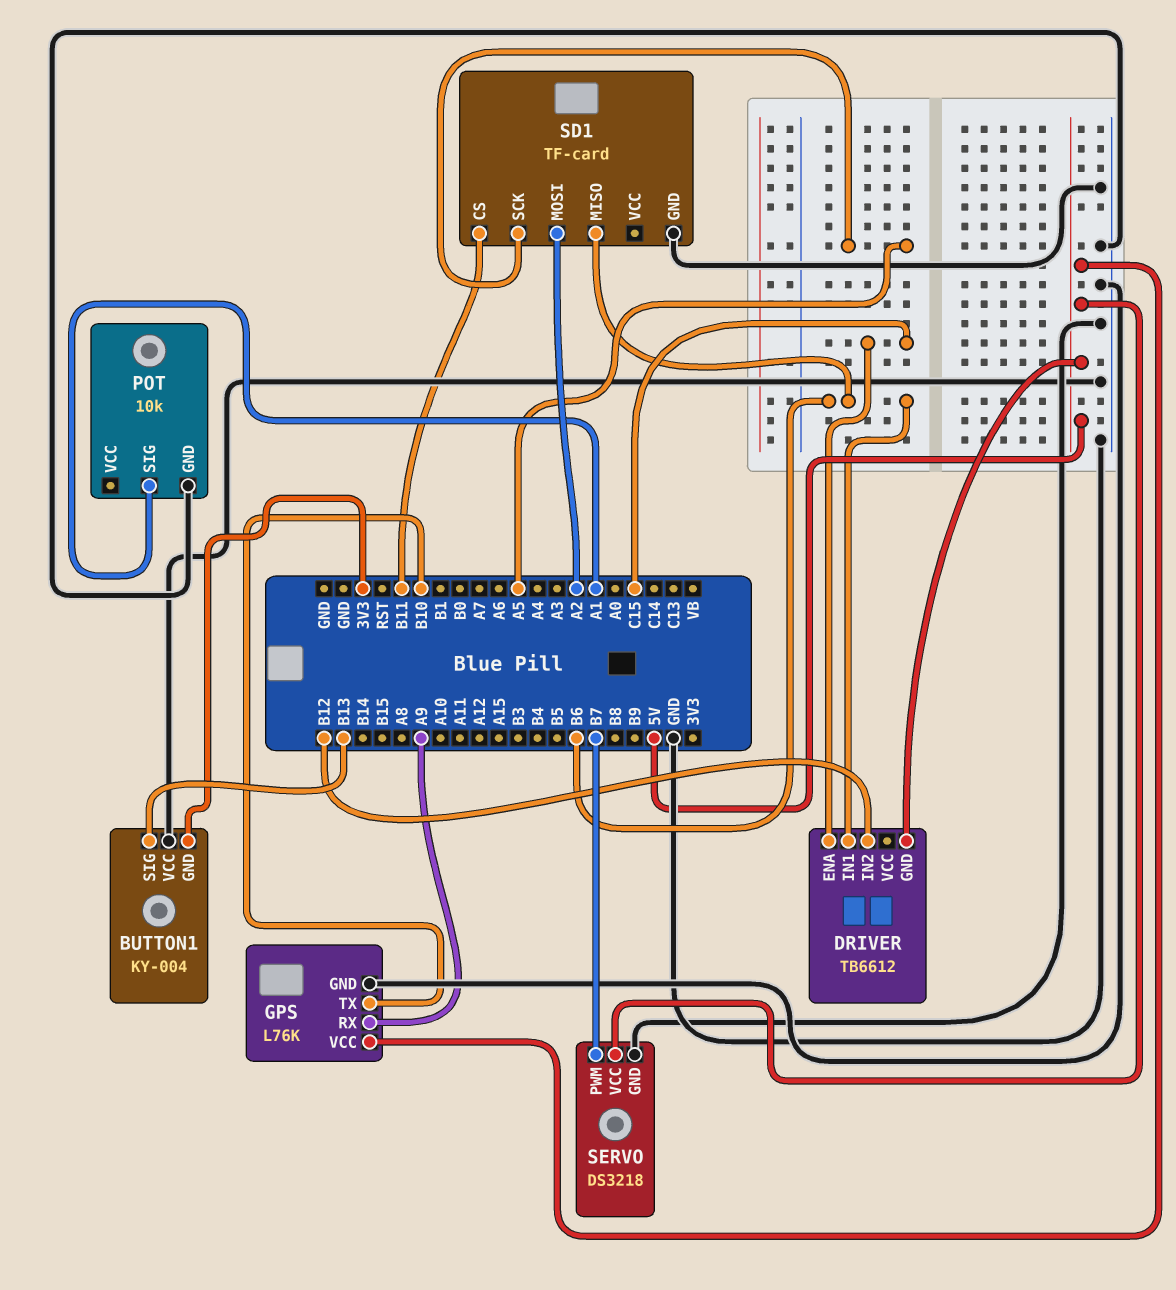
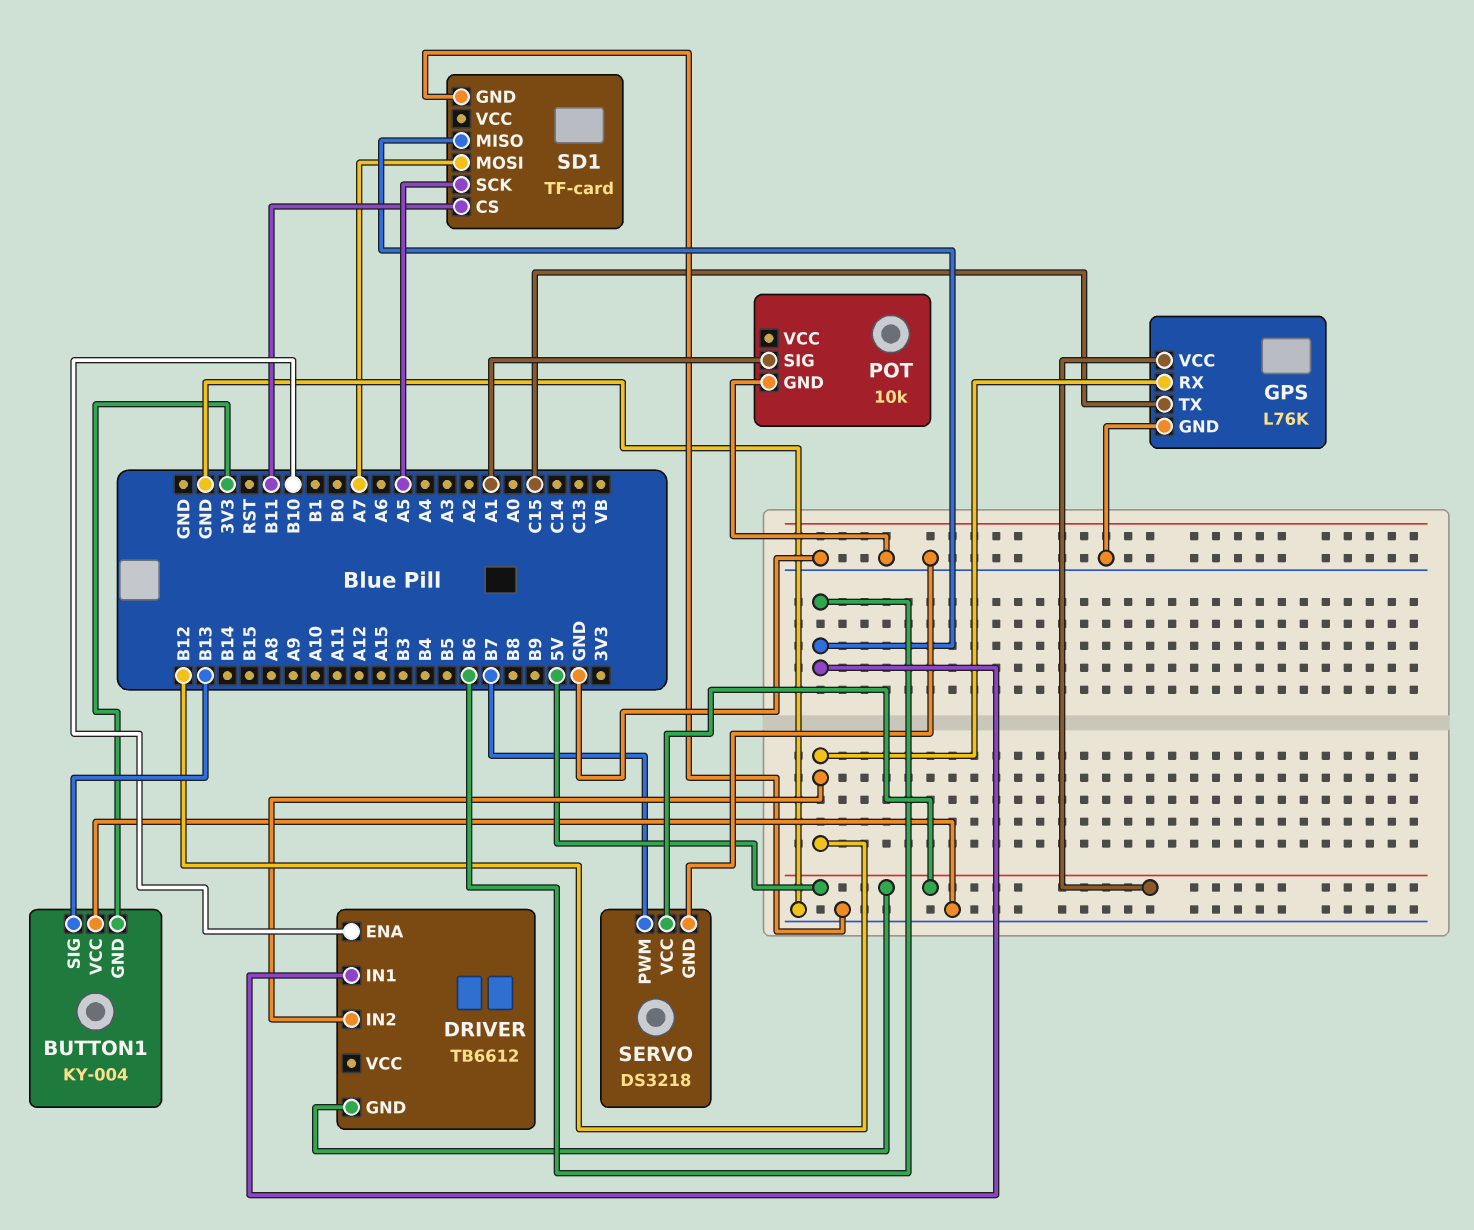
DRIVER pin ENA: C15 -> B10
GPS pin RX: A9 -> B12
GPS pin TX: B10 -> C15
SD1 pin MOSI: A2 -> A7

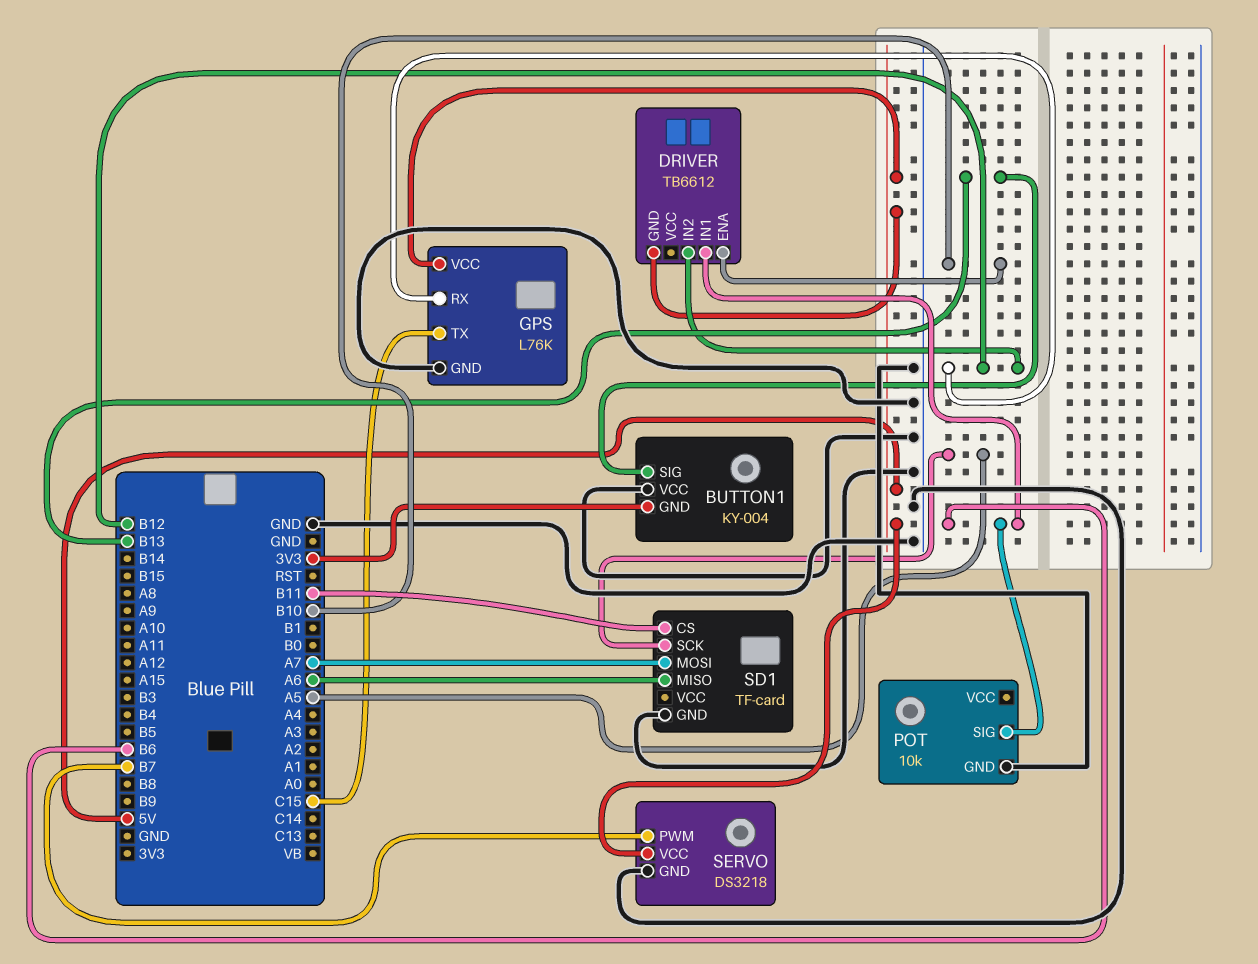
POT pin SIG: A1 -> B6
SD1 pin MISO: B6 -> A6

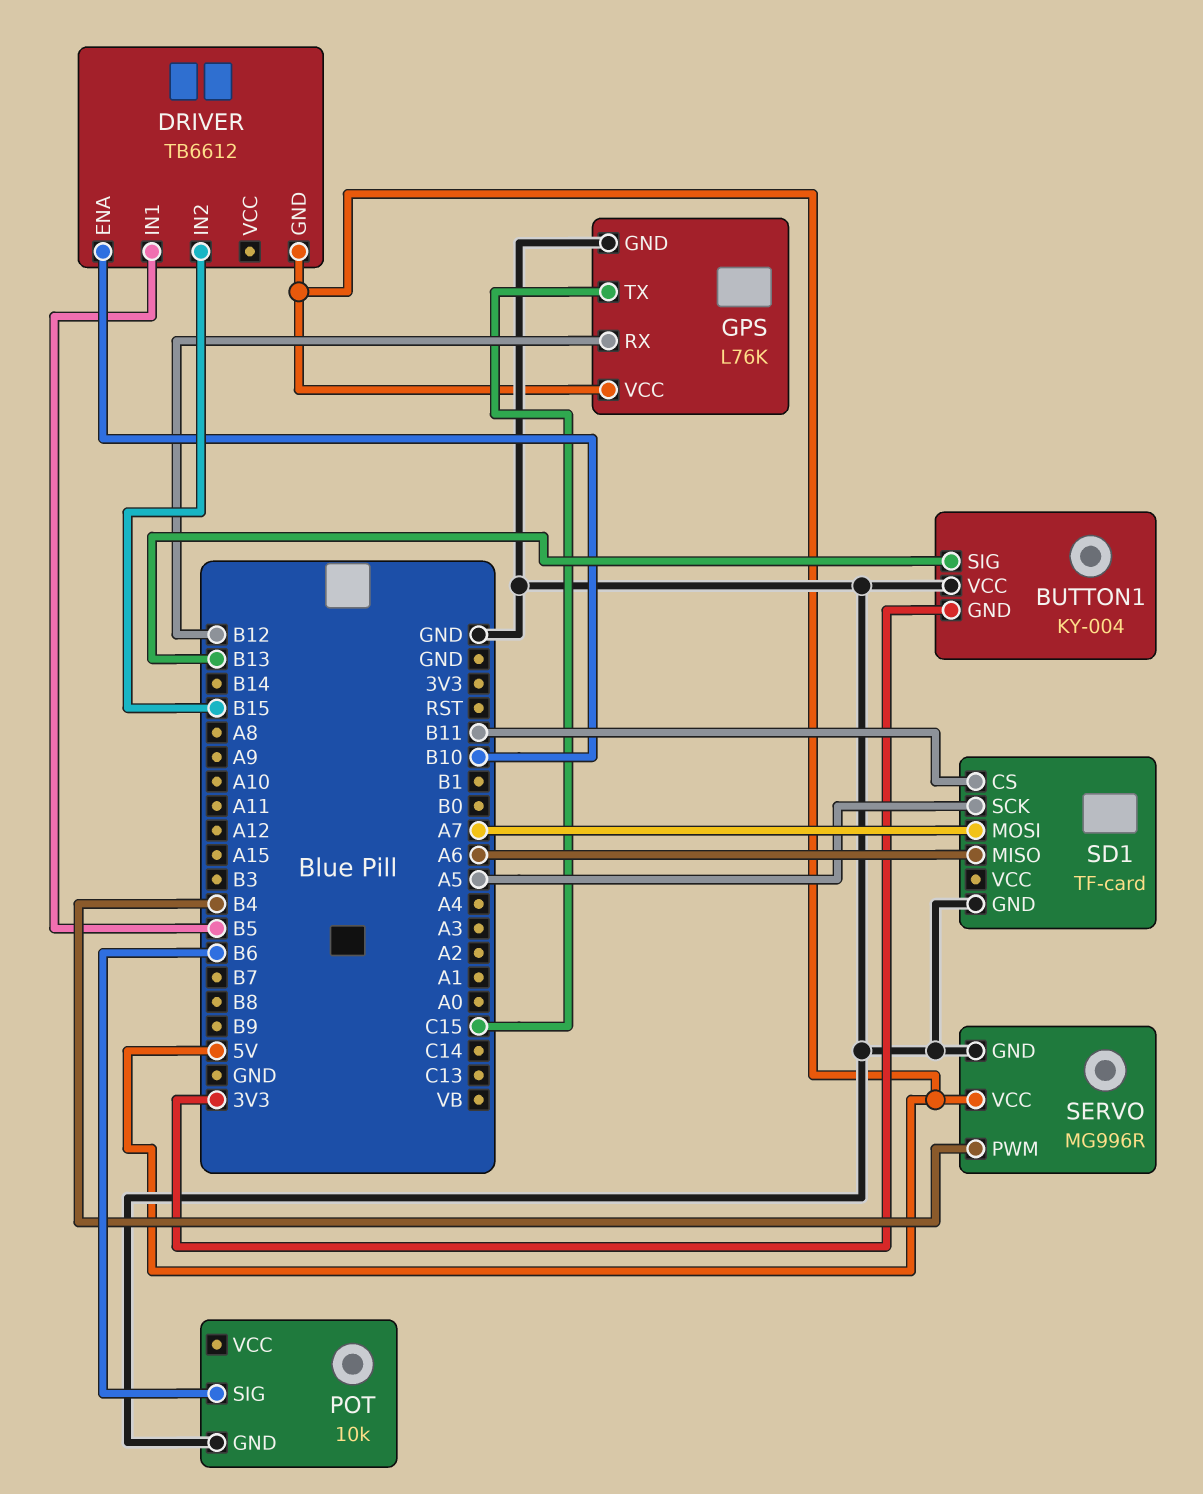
DRIVER pin IN1: B6 -> B5
DRIVER pin IN2: B12 -> B15
SERVO: DS3218 -> MG996R
SERVO pin PWM: B7 -> B4

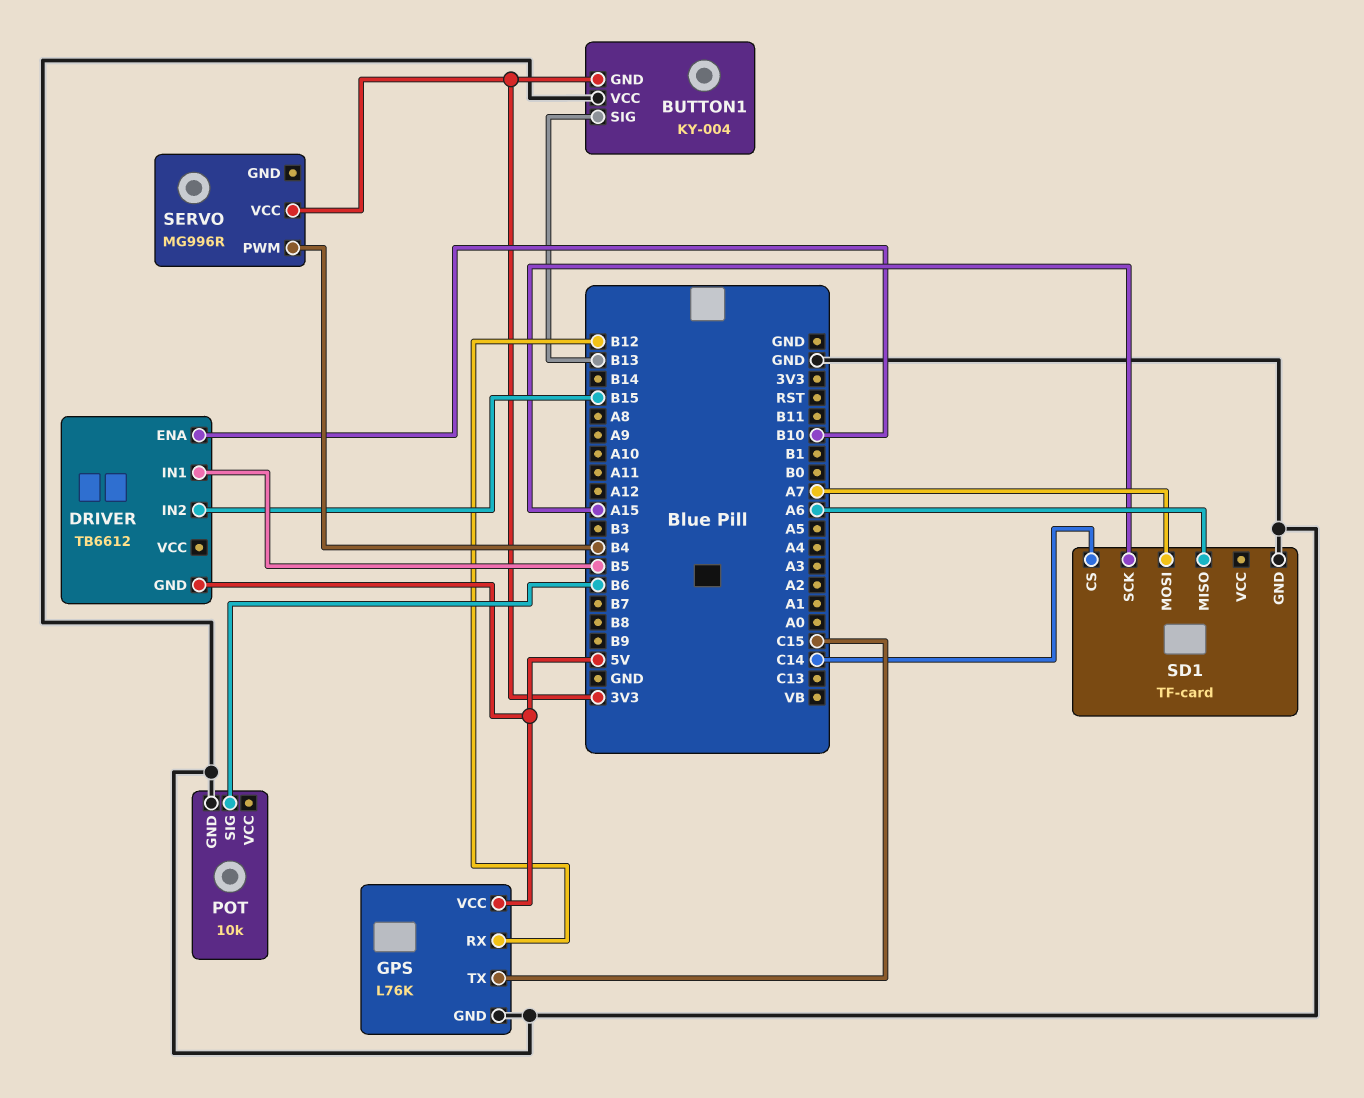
SD1 pin CS: B11 -> C14
SD1 pin SCK: A5 -> A15
SERVO pin GND: GND -> none
SERVO pin VCC: 5V -> 3V3

